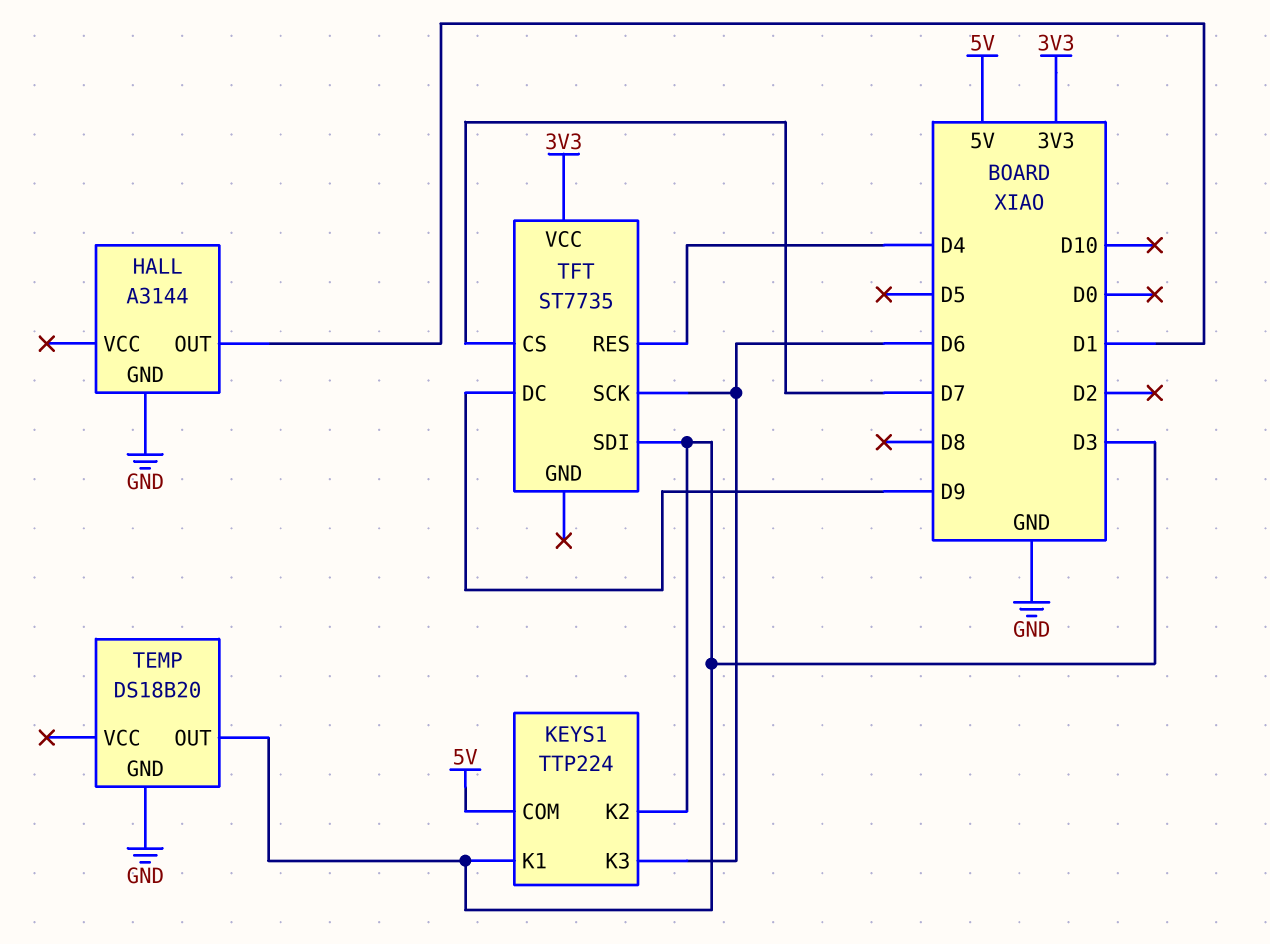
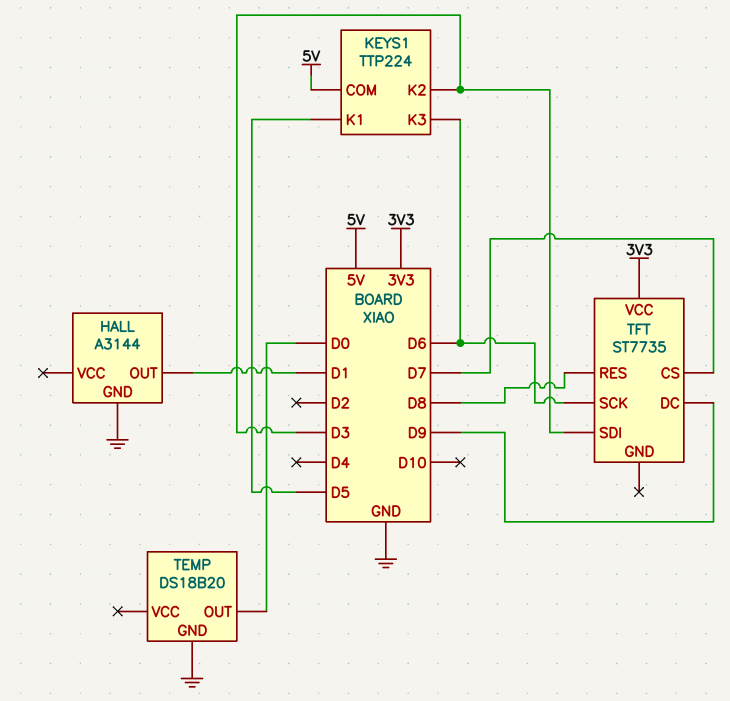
KEYS1 pin K1: D3 -> D5
TEMP pin OUT: D3 -> D0
TFT pin RES: D4 -> D8

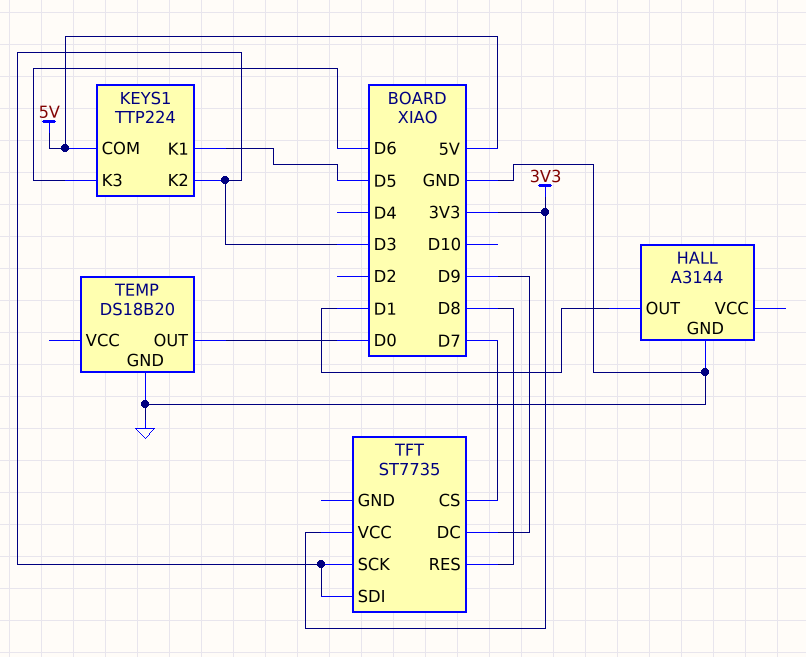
TFT pin SCK: D6 -> D3

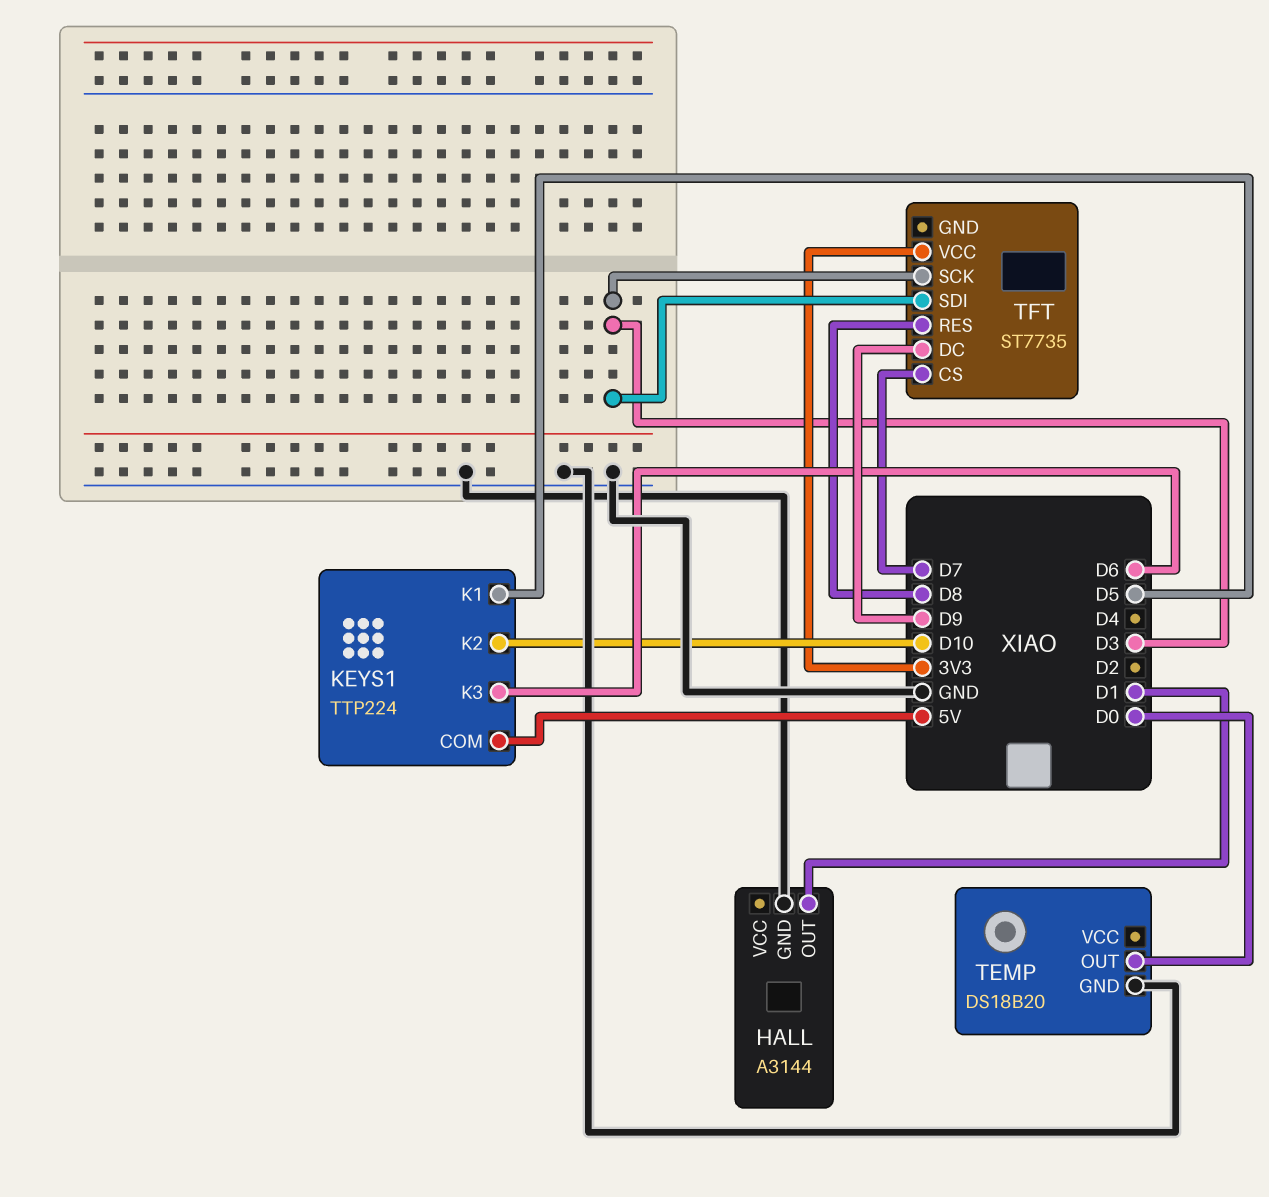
KEYS1 pin K2: D3 -> D10

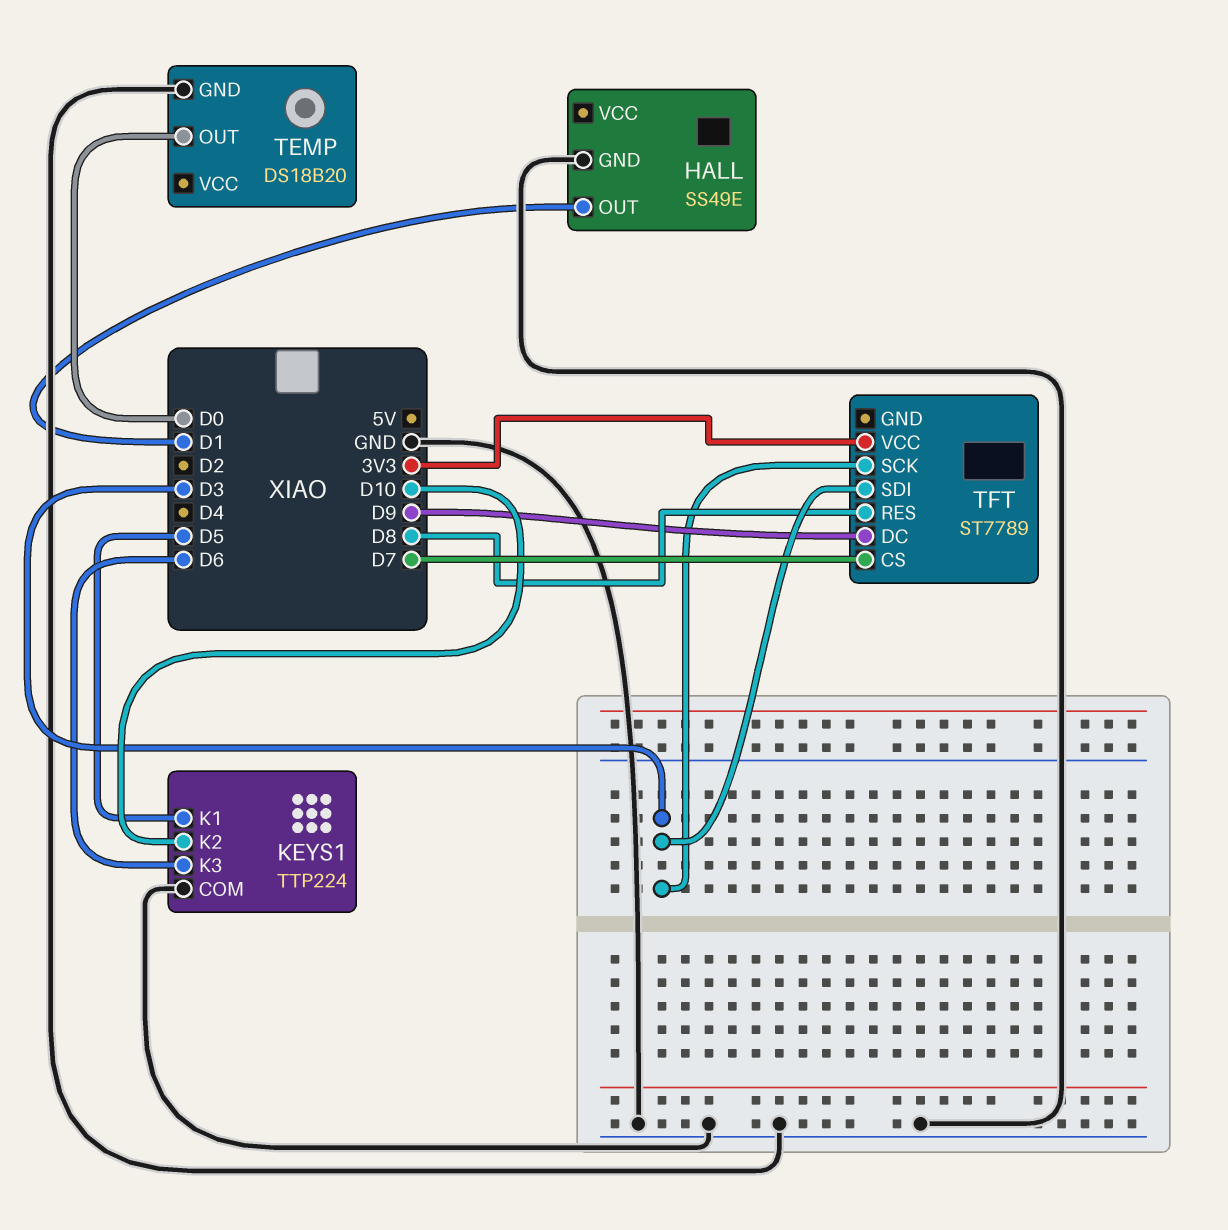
HALL: A3144 -> SS49E
KEYS1 pin COM: 5V -> GND
TFT: ST7735 -> ST7789

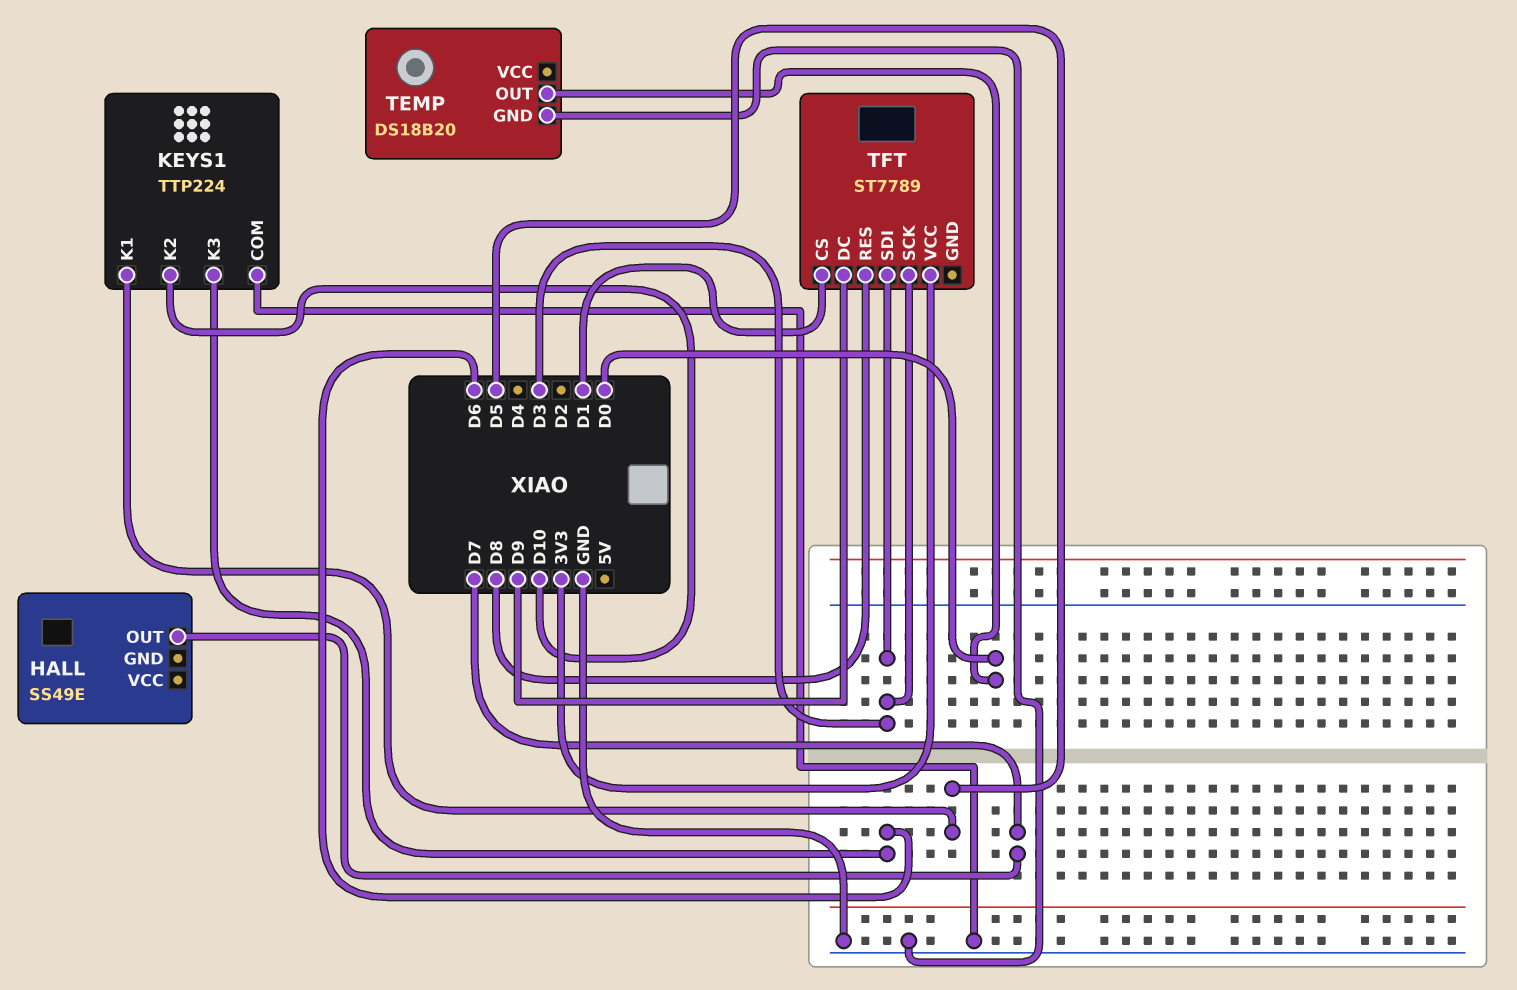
HALL pin GND: GND -> none
HALL pin OUT: D1 -> D7
TFT pin CS: D7 -> D1

